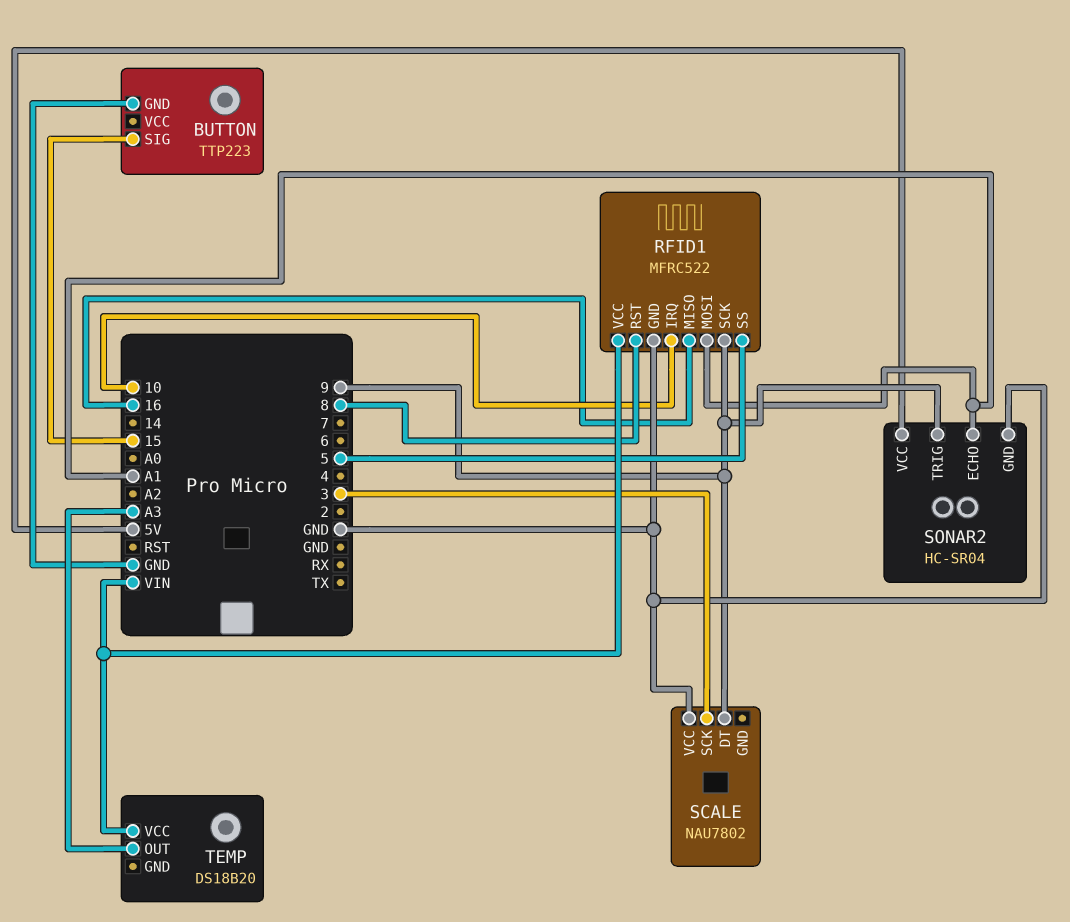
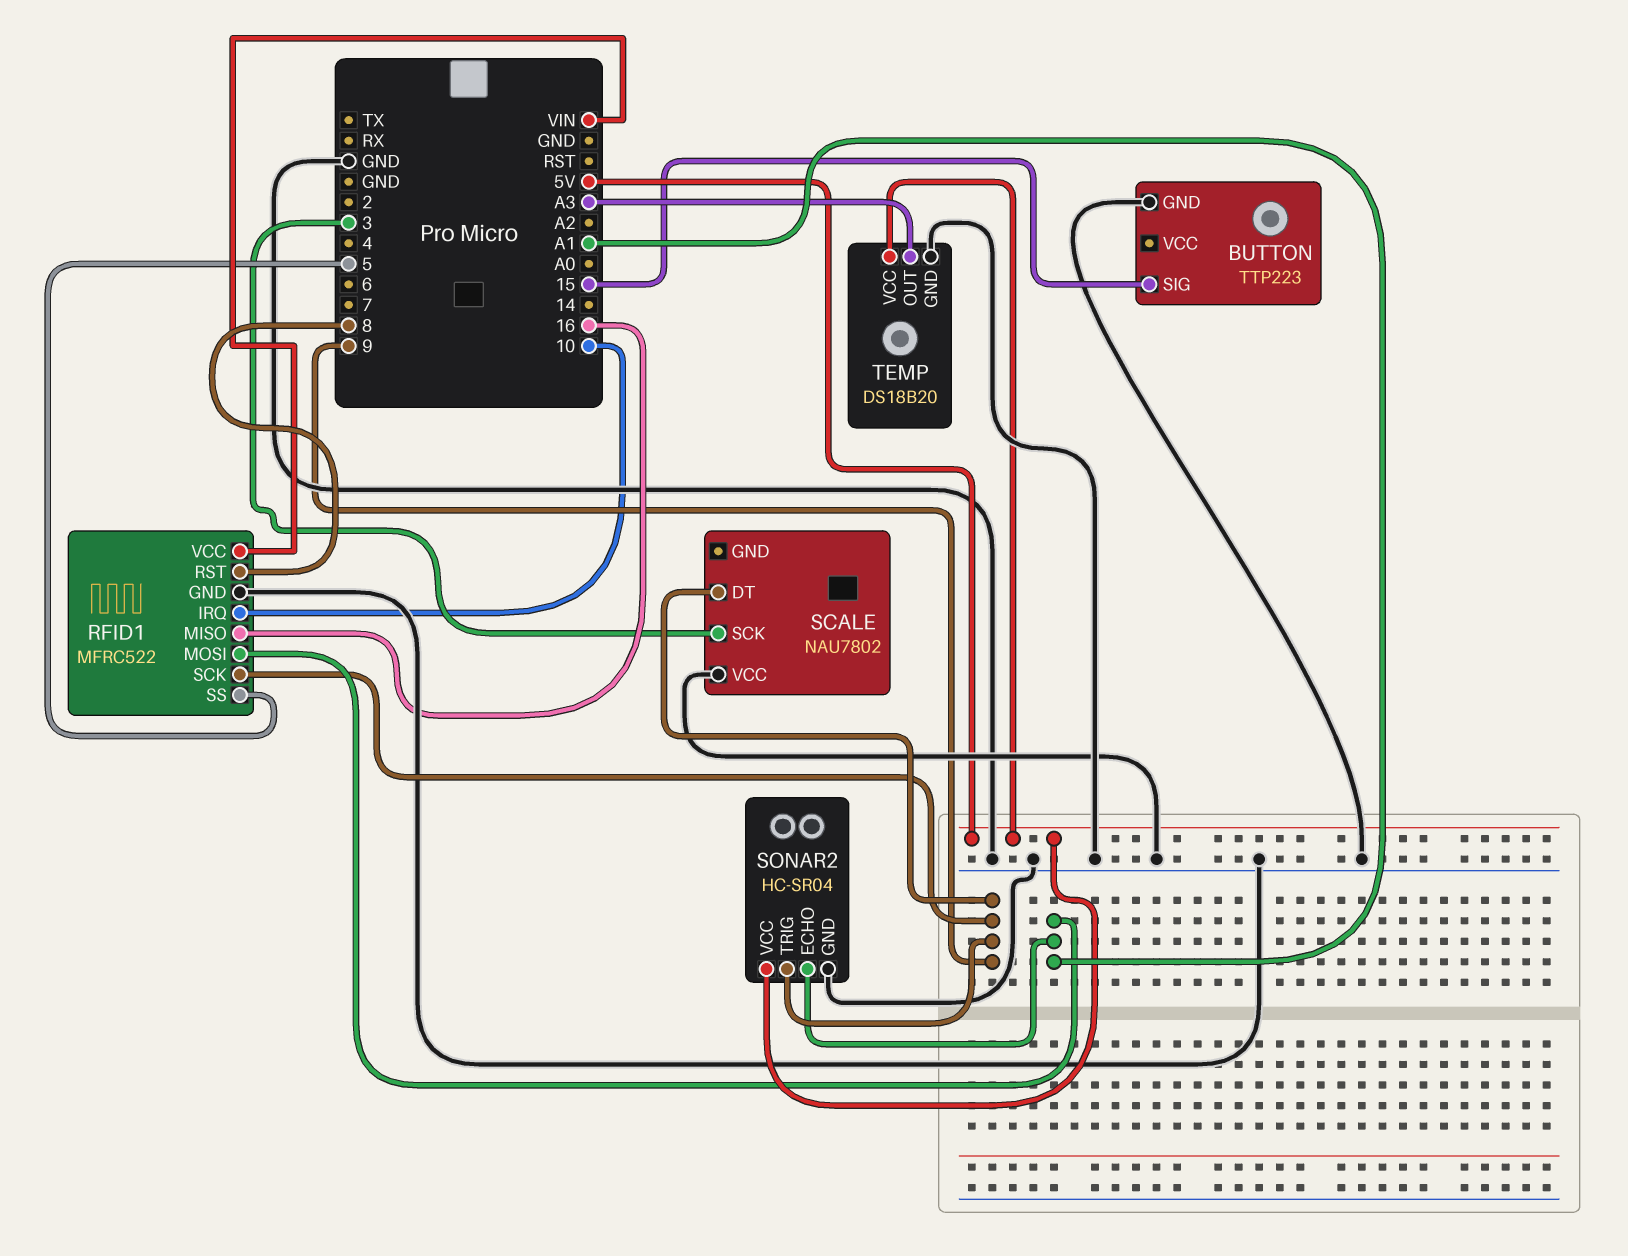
TEMP pin GND: none -> GND
TEMP pin VCC: VIN -> 5V

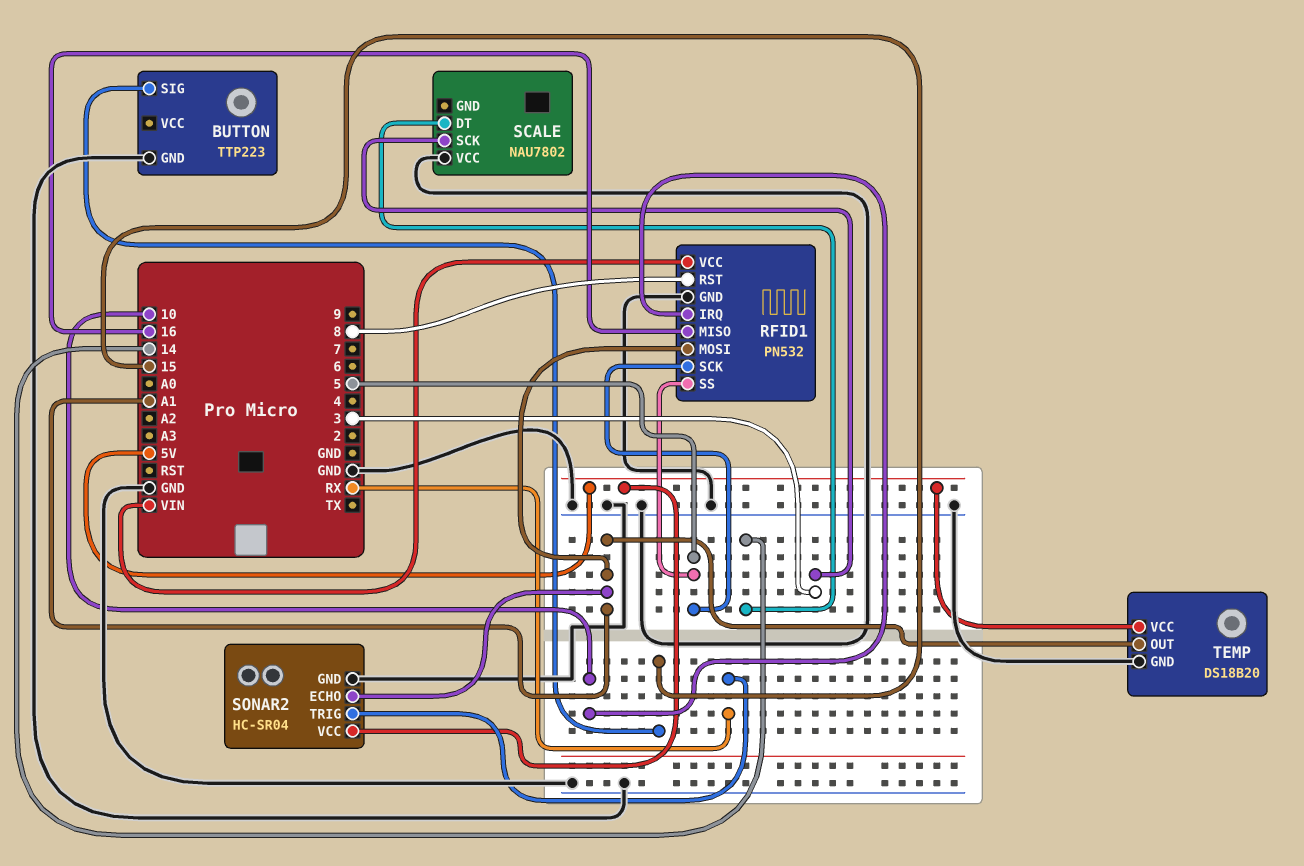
RFID1: MFRC522 -> PN532
RFID1 pin SCK: 9 -> 5
SCALE pin DT: 9 -> 14
SONAR2 pin TRIG: 9 -> RX
TEMP pin OUT: A3 -> A1

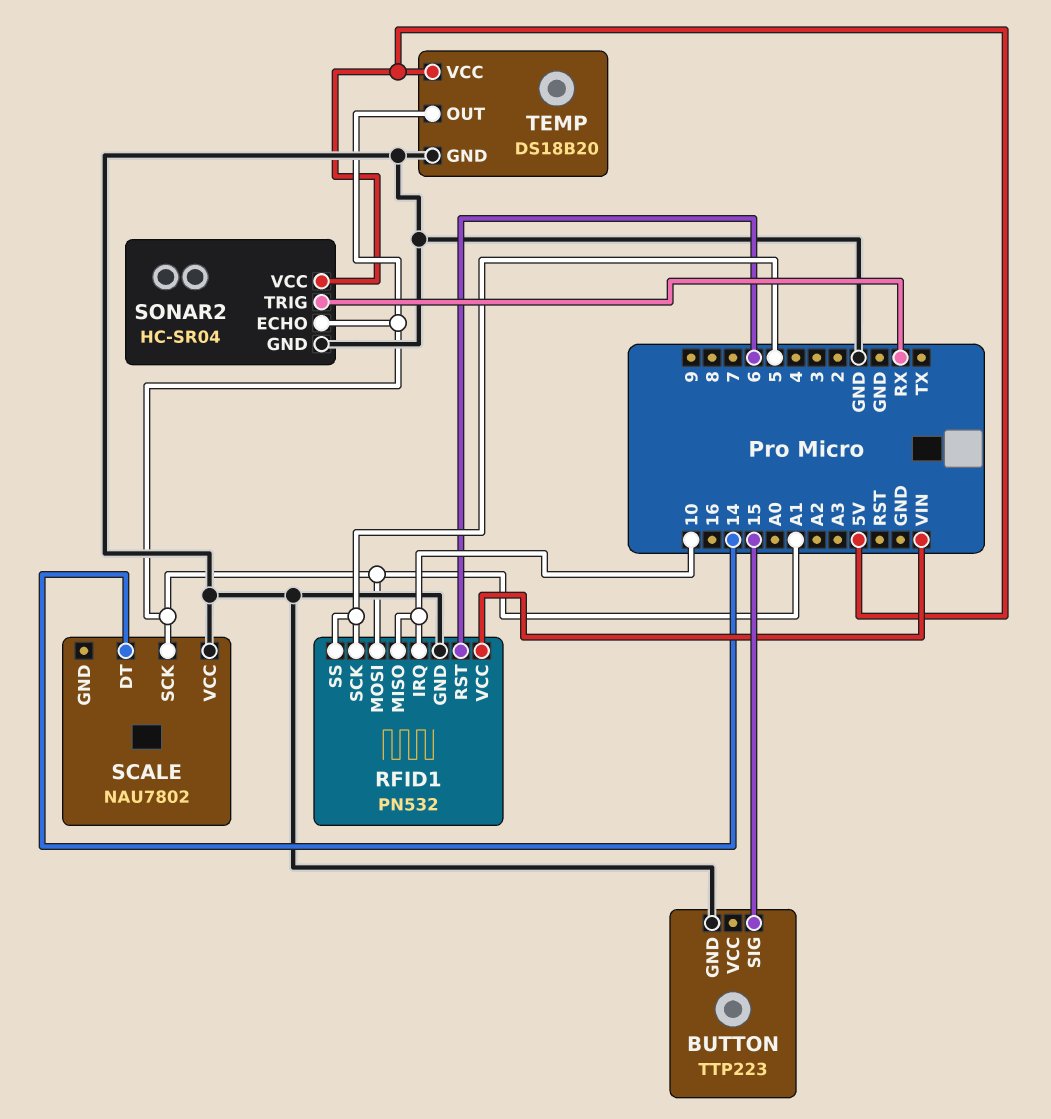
RFID1 pin MISO: 16 -> 10
RFID1 pin RST: 8 -> 6
SCALE pin SCK: 3 -> A1

